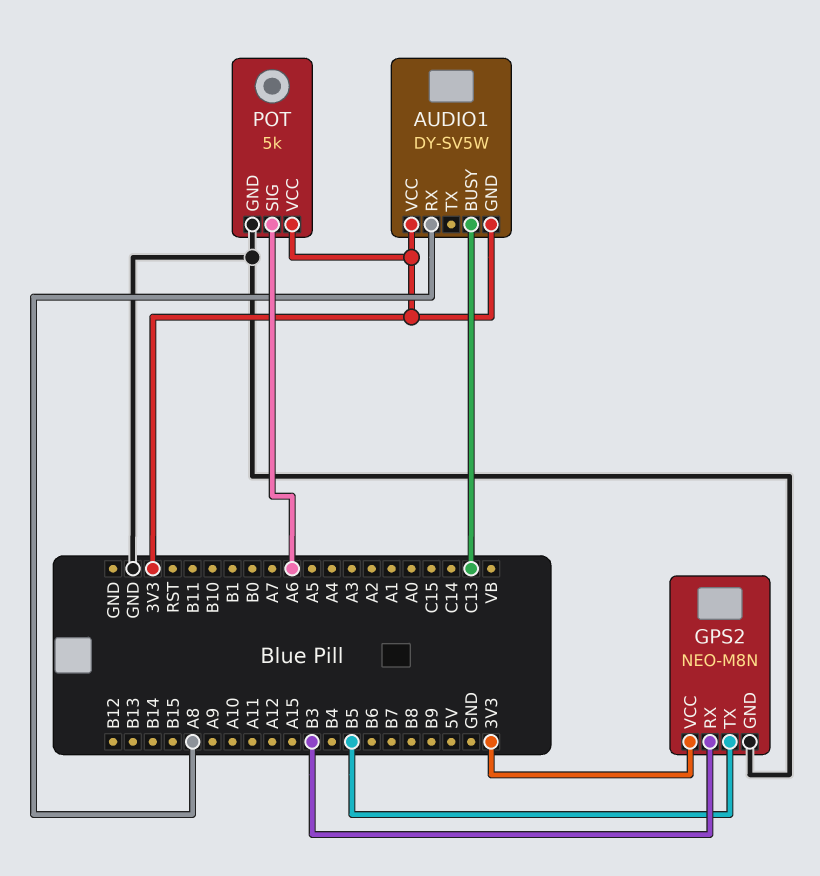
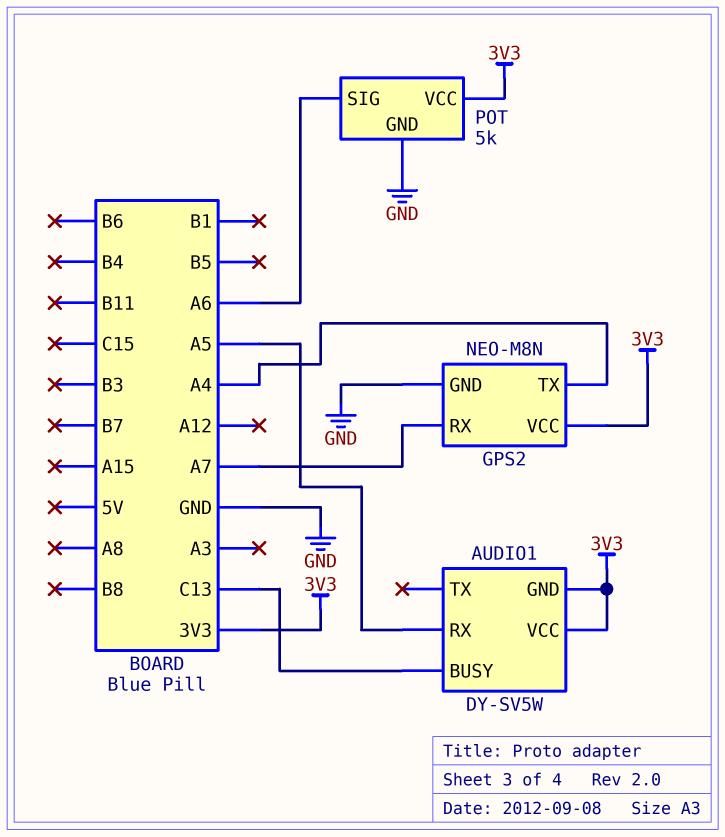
AUDIO1 pin RX: A8 -> A5
GPS2 pin RX: B3 -> A7
GPS2 pin TX: B5 -> A4

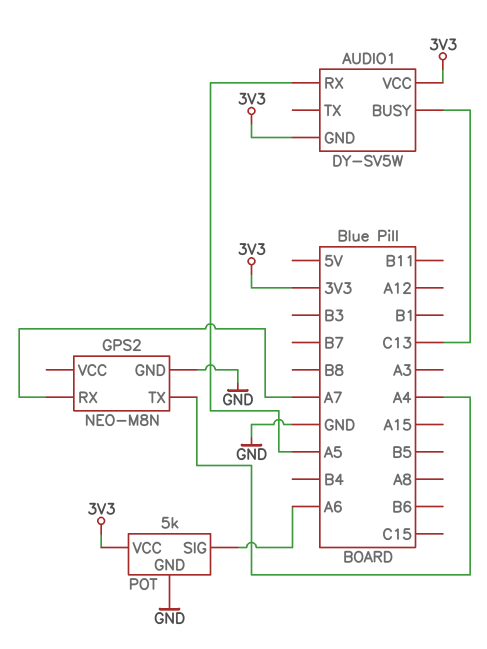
GPS2 pin VCC: 3V3 -> none

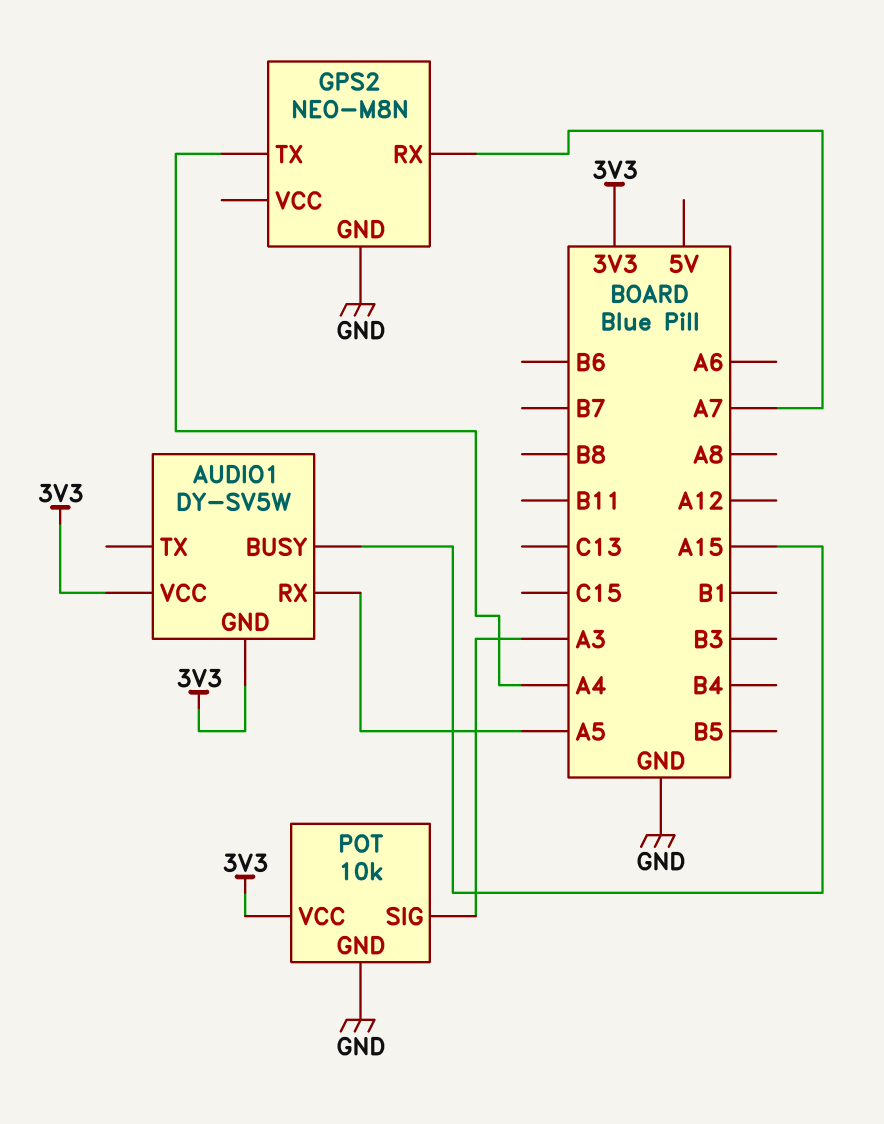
AUDIO1 pin BUSY: C13 -> A15
POT: 5k -> 10k
POT pin SIG: A6 -> A3

